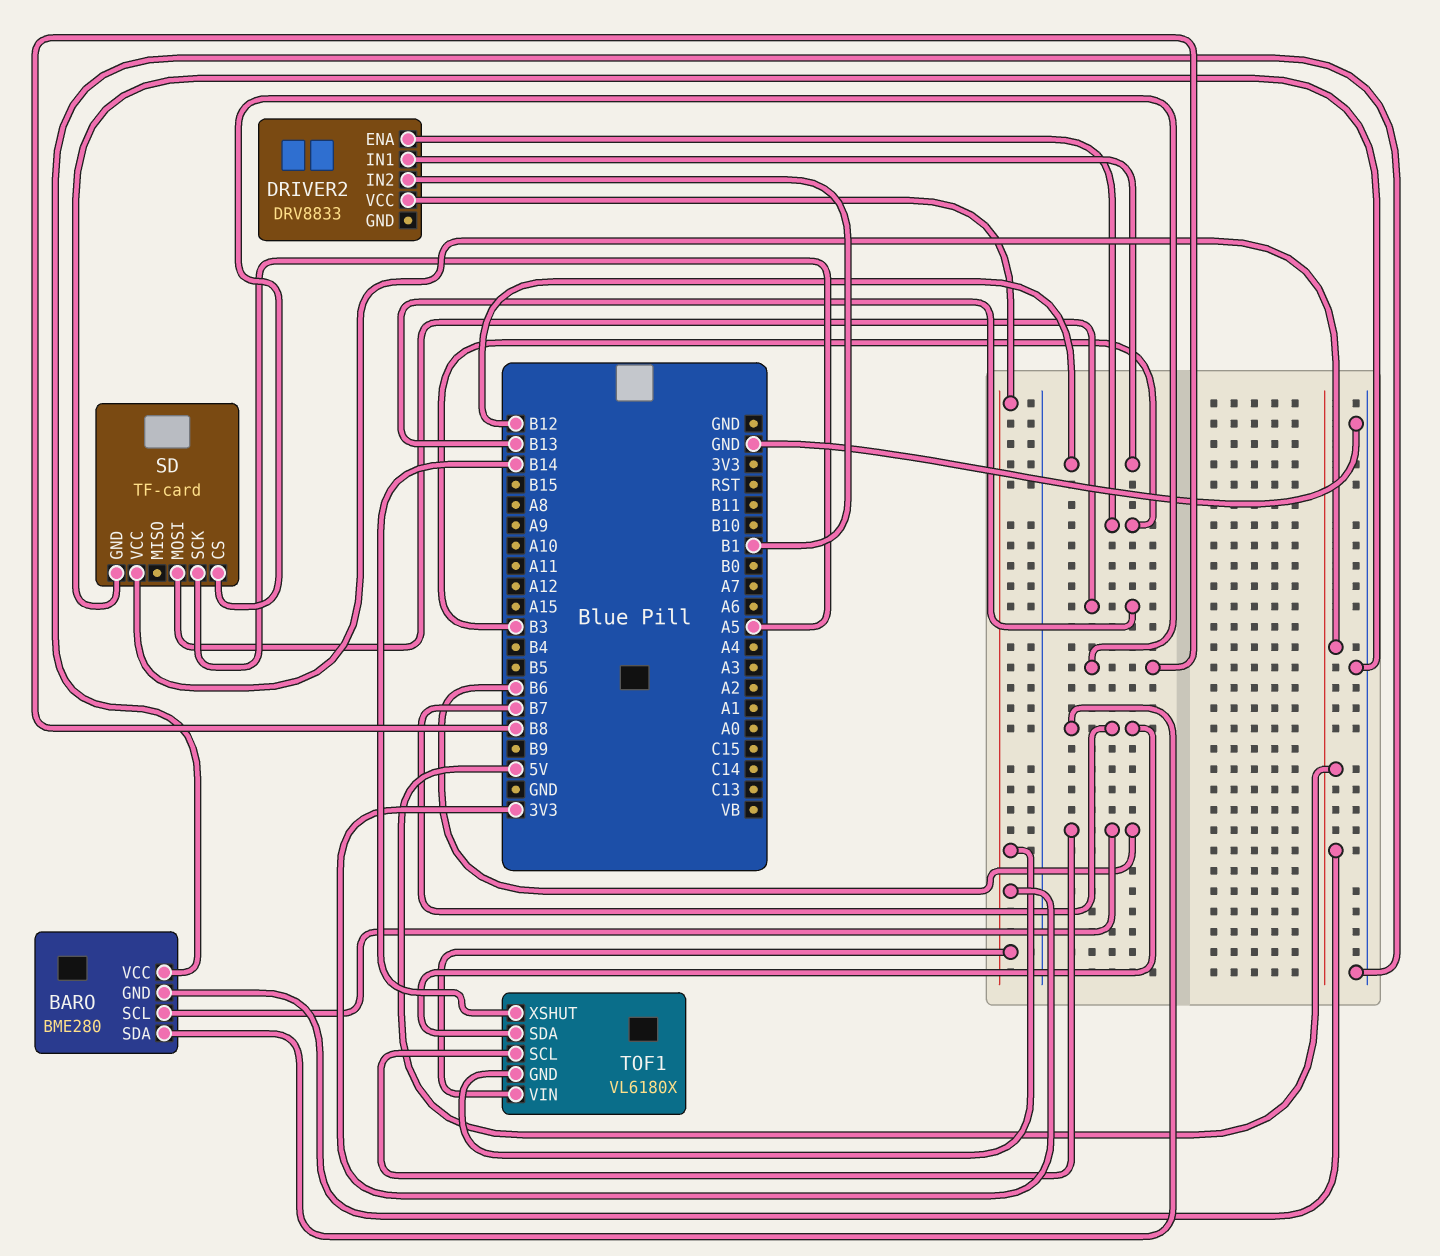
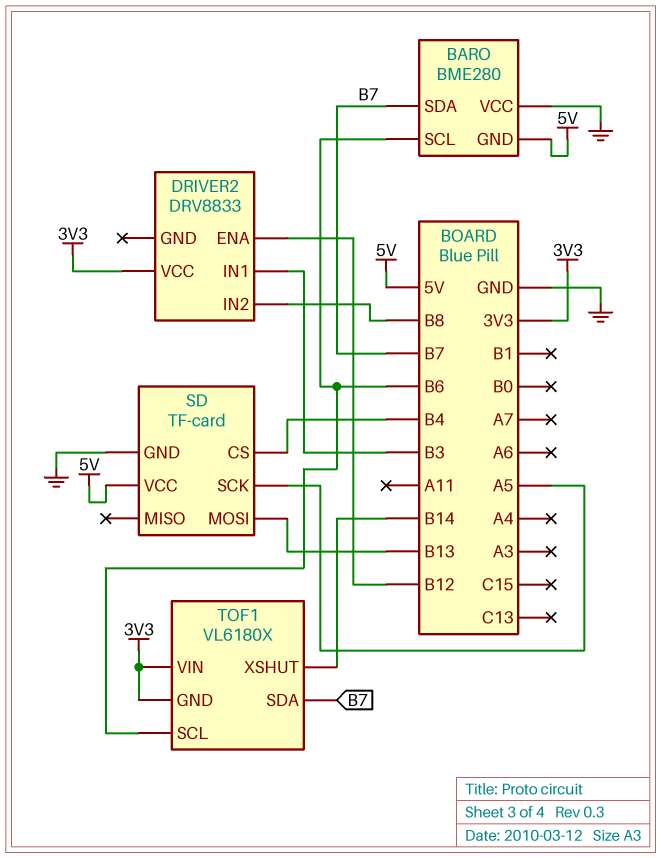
DRIVER2 pin ENA: B3 -> B12
DRIVER2 pin IN1: B12 -> B3
DRIVER2 pin IN2: B1 -> B8
SD pin CS: B8 -> B4

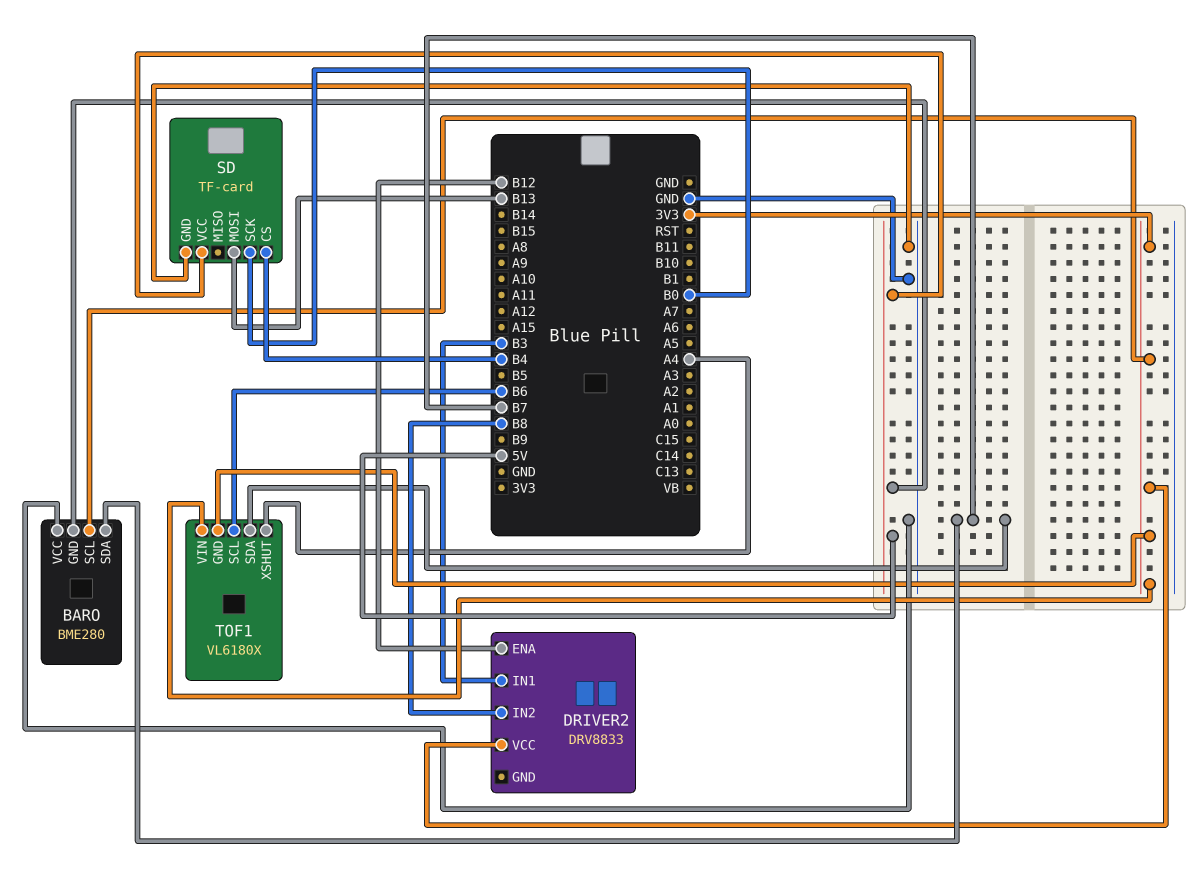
BARO pin SCL: B6 -> 3V3
SD pin SCK: A5 -> B0
TOF1 pin XSHUT: B14 -> A4

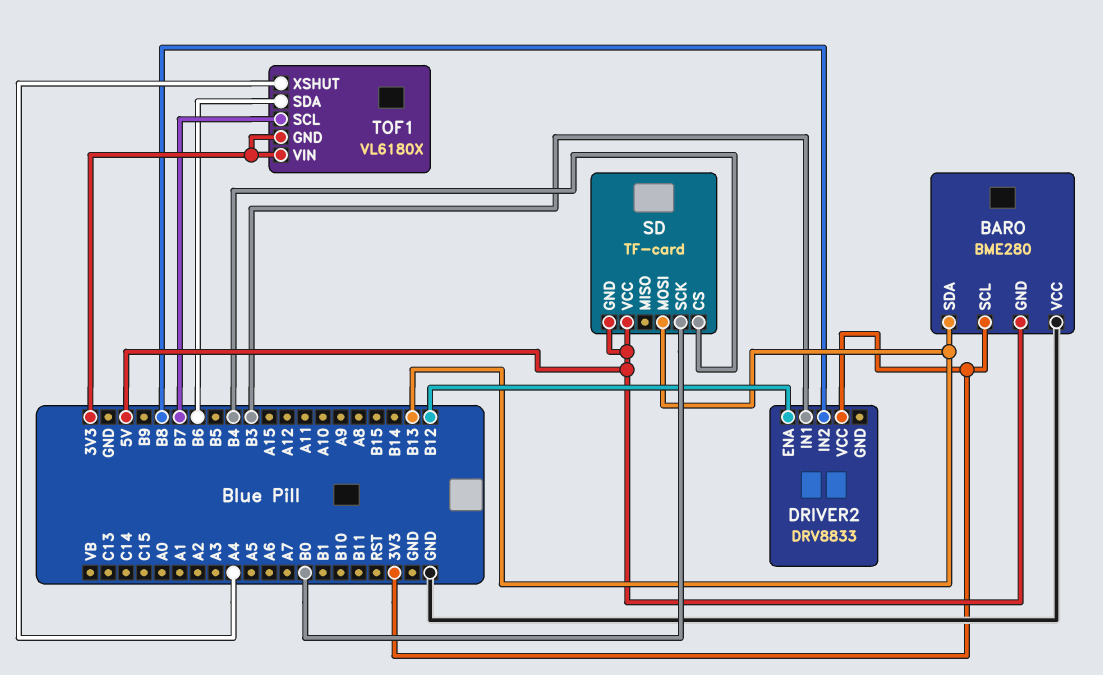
BARO pin SDA: B7 -> B13
SD pin GND: GND -> 5V
TOF1 pin SCL: B6 -> B7
TOF1 pin SDA: B7 -> B6

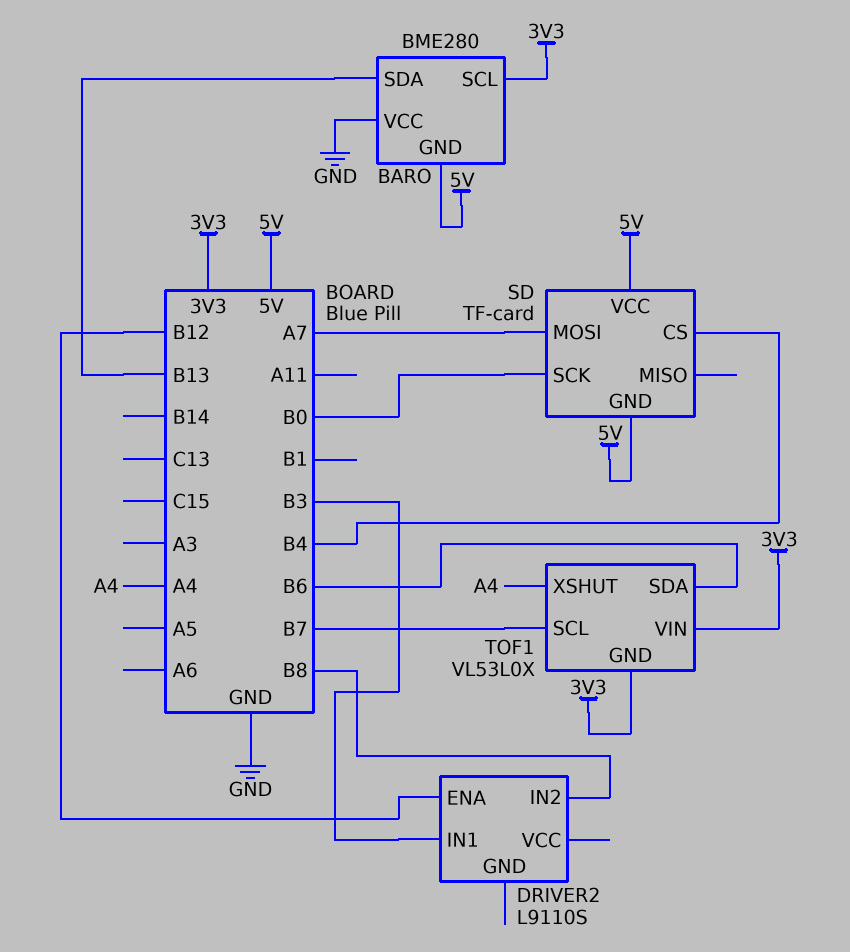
DRIVER2: DRV8833 -> L9110S
DRIVER2 pin VCC: 3V3 -> none
SD pin MOSI: B13 -> A7
TOF1: VL6180X -> VL53L0X

